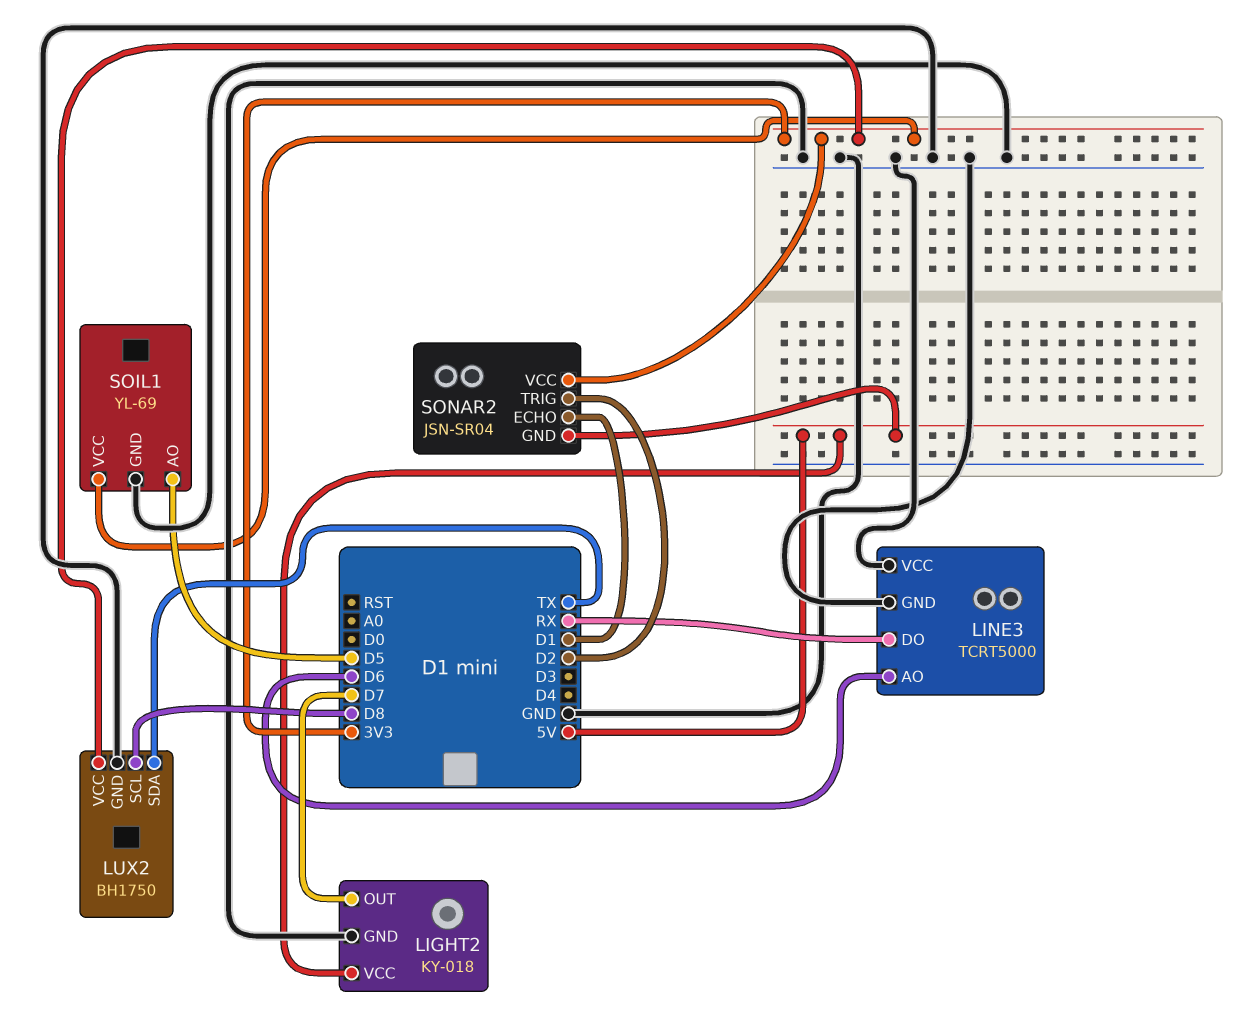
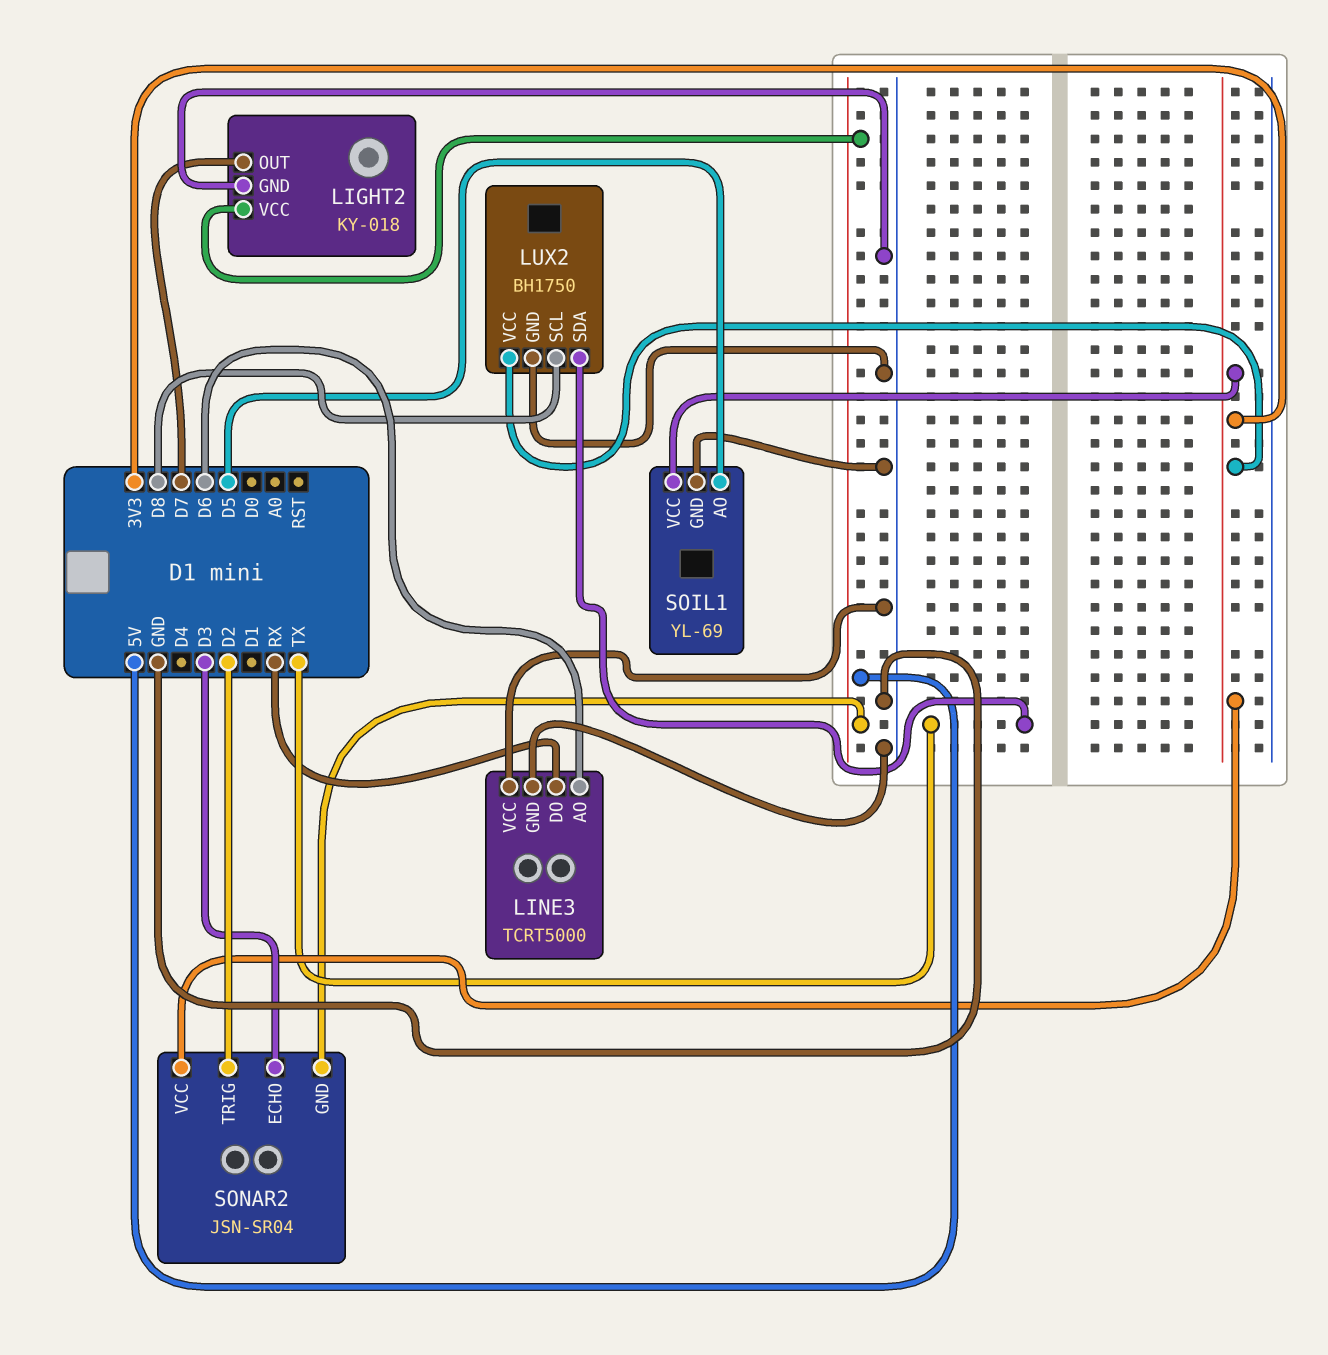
SONAR2 pin ECHO: D1 -> D3

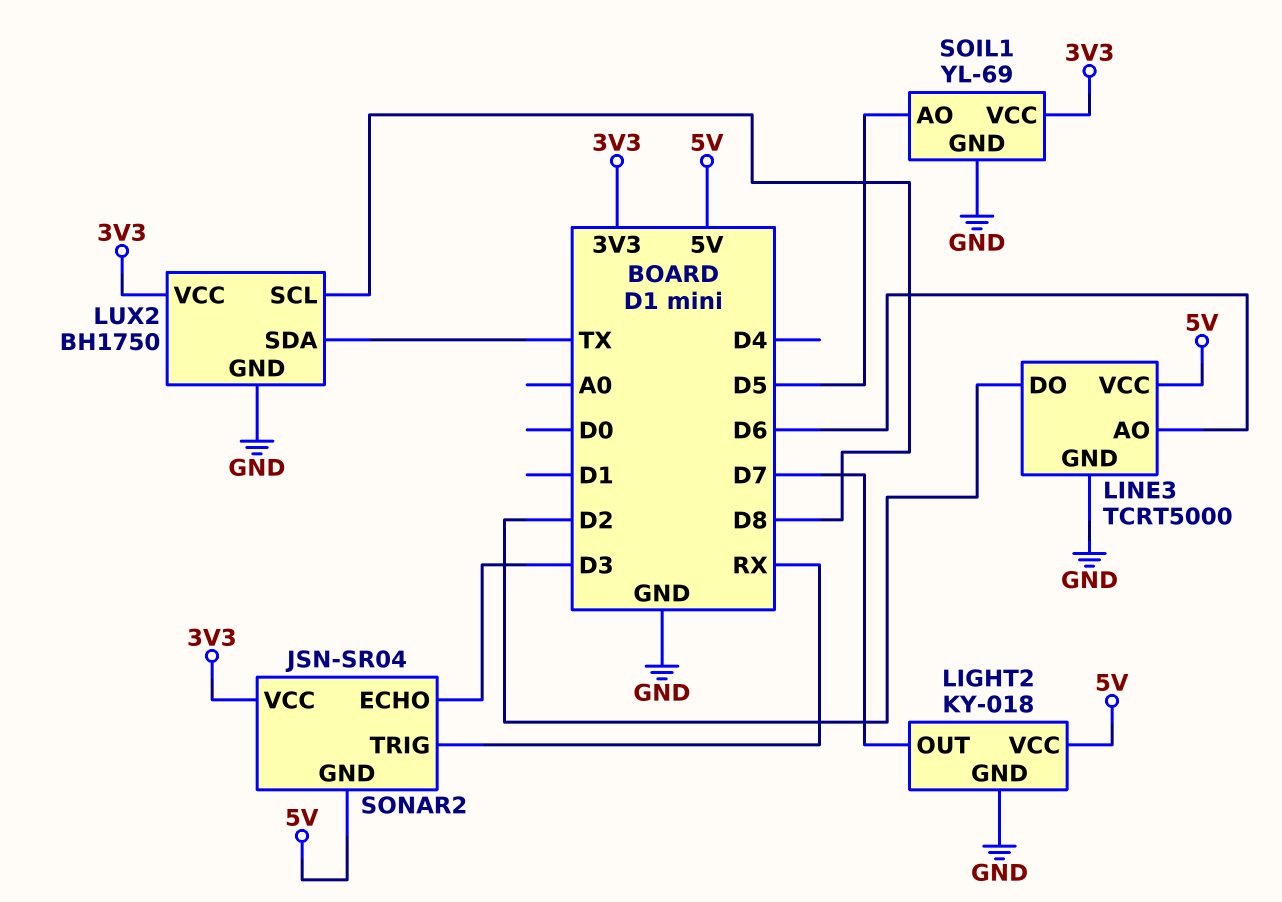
LINE3 pin DO: RX -> D2
LINE3 pin VCC: GND -> 5V
SONAR2 pin TRIG: D2 -> RX

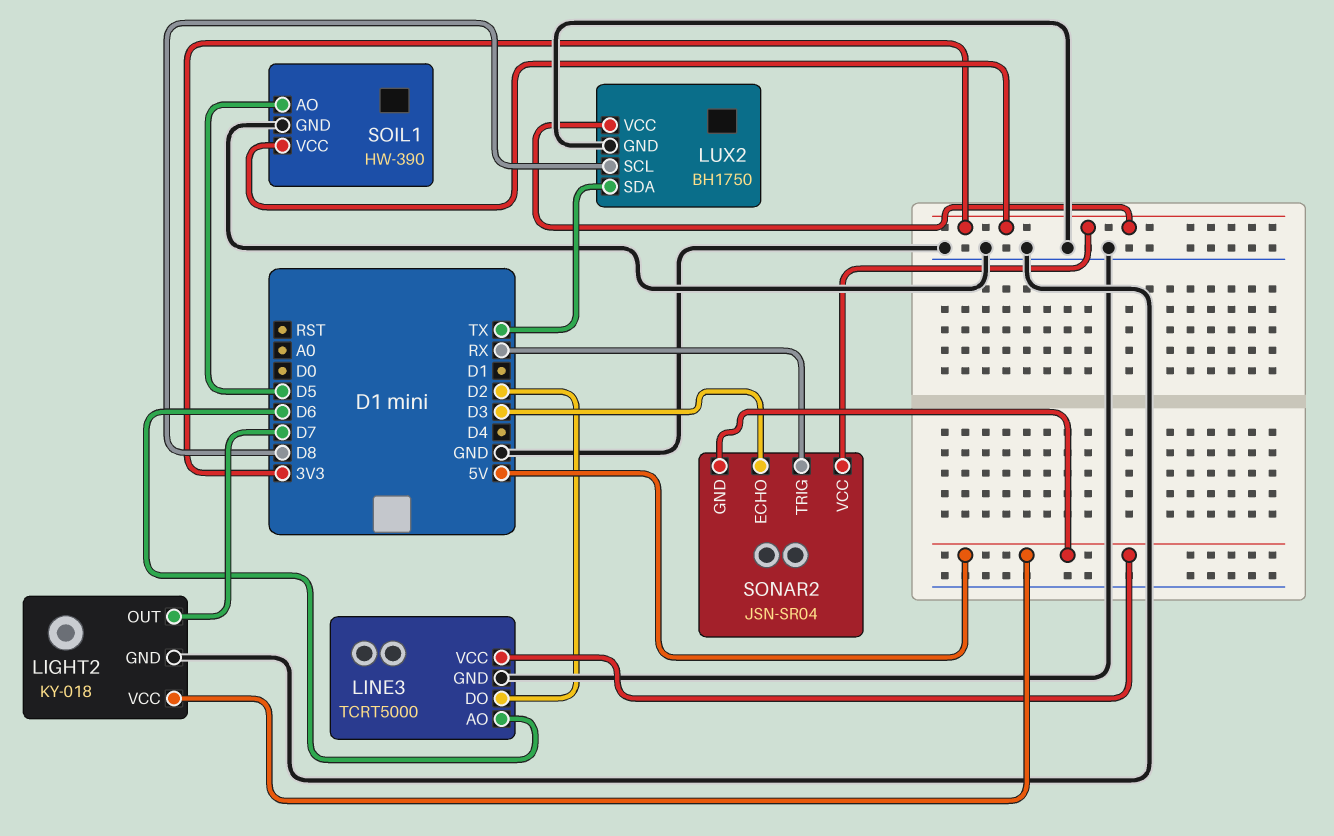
SOIL1: YL-69 -> HW-390

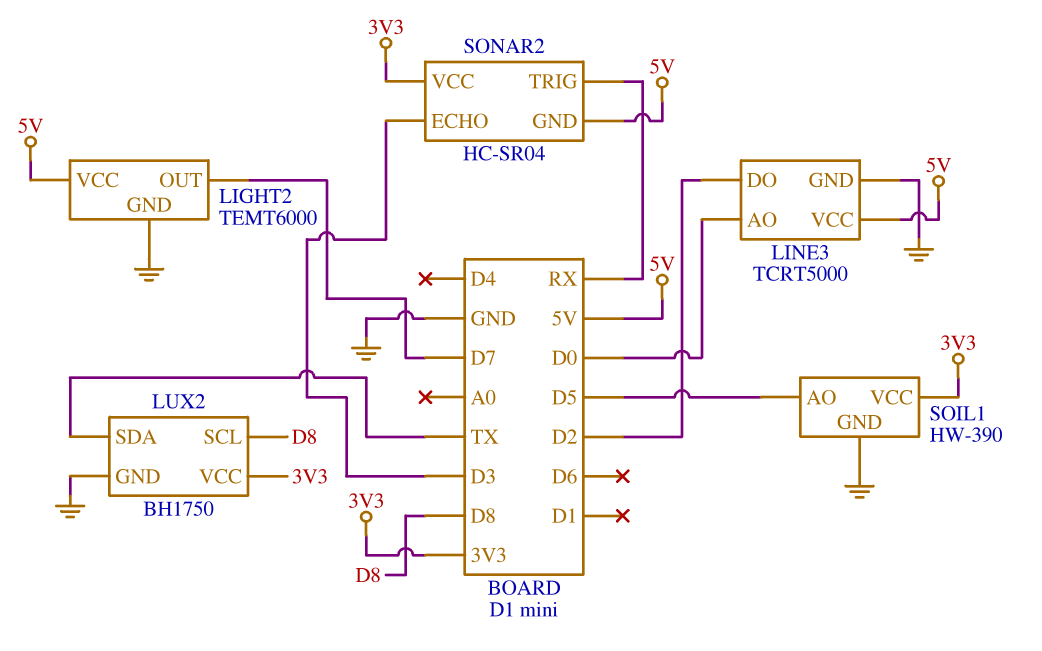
LIGHT2: KY-018 -> TEMT6000
LINE3 pin AO: D6 -> D0
SONAR2: JSN-SR04 -> HC-SR04

